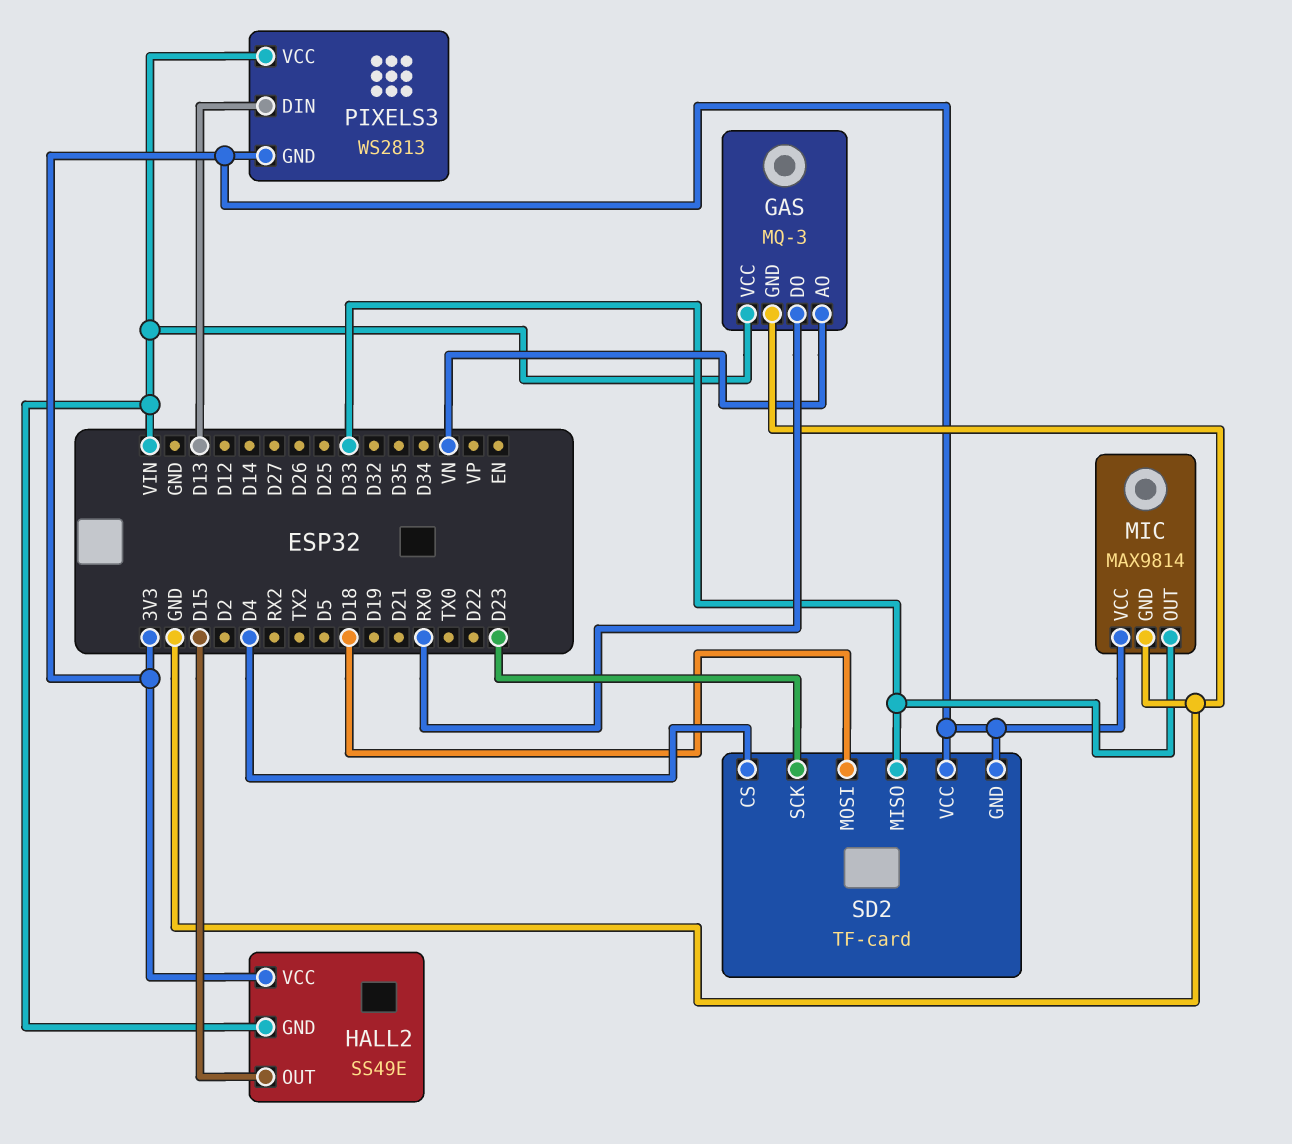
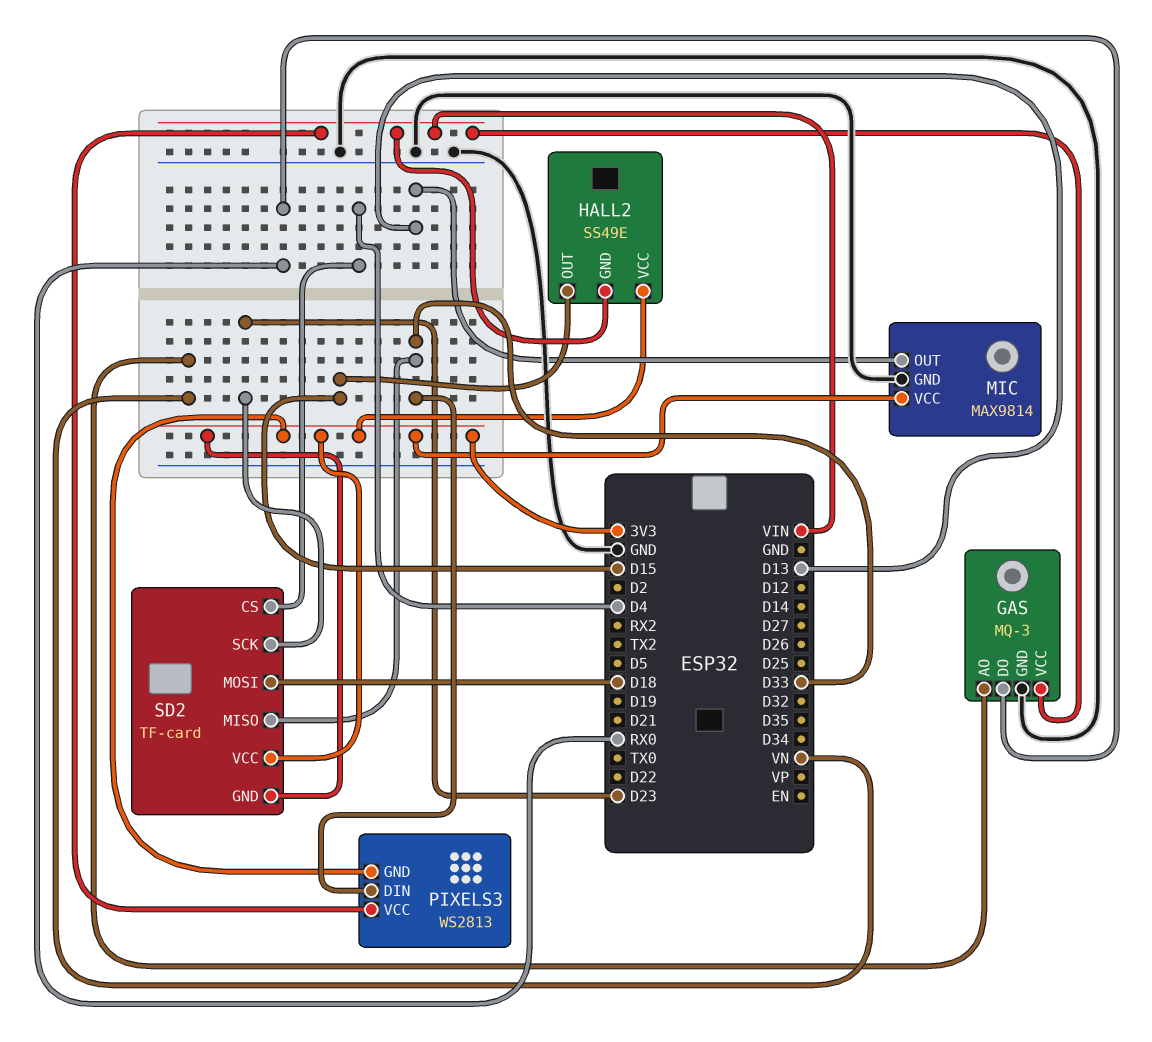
MIC pin OUT: D33 -> D13
PIXELS3 pin DIN: D13 -> D33

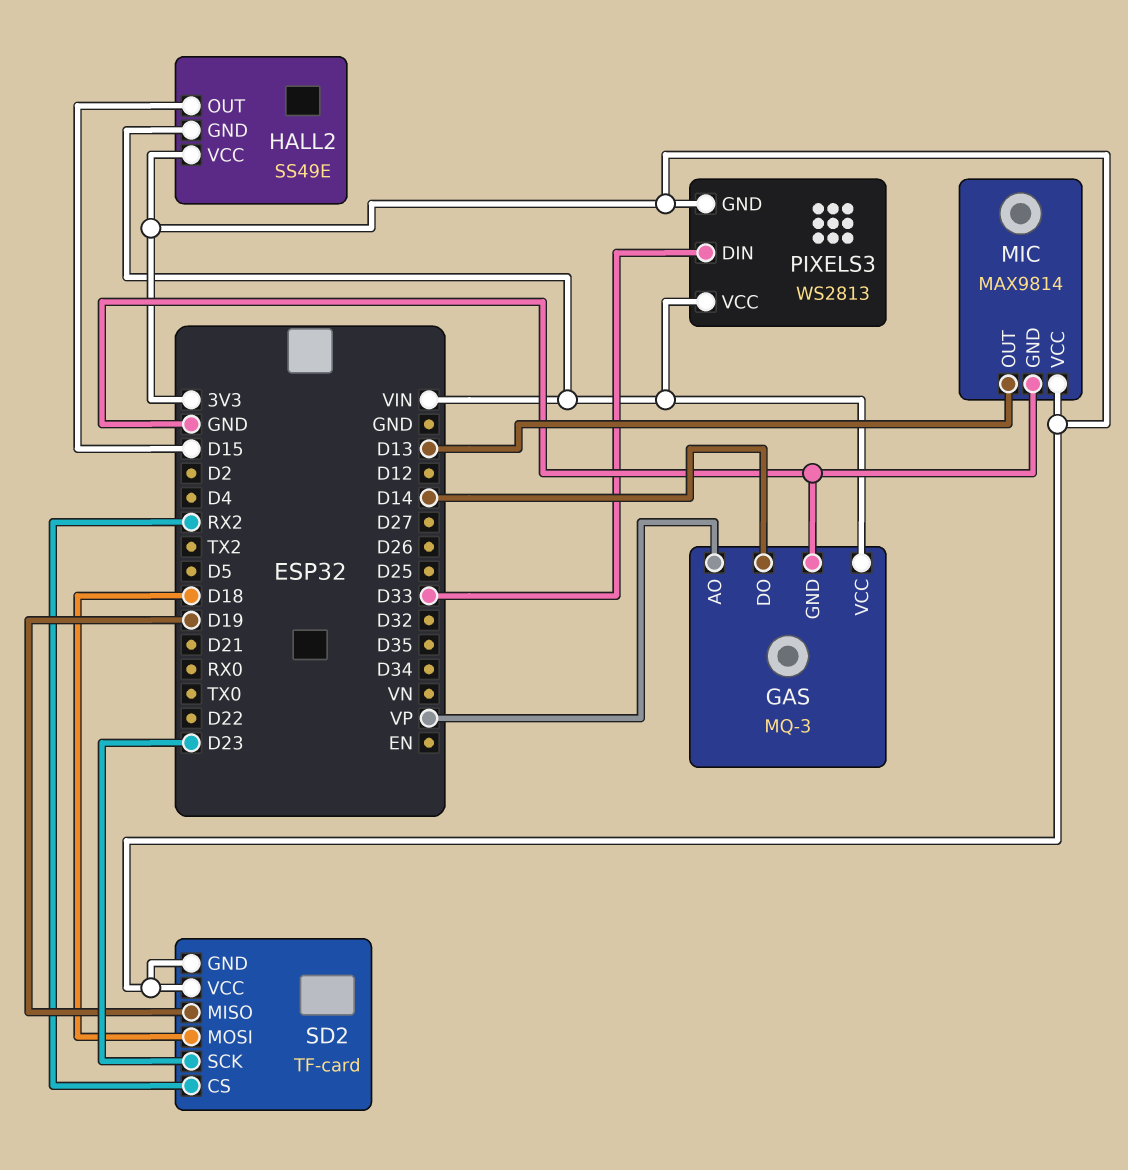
GAS pin AO: VN -> VP
GAS pin DO: RX0 -> D14
SD2 pin CS: D4 -> RX2
SD2 pin MISO: D33 -> D19

